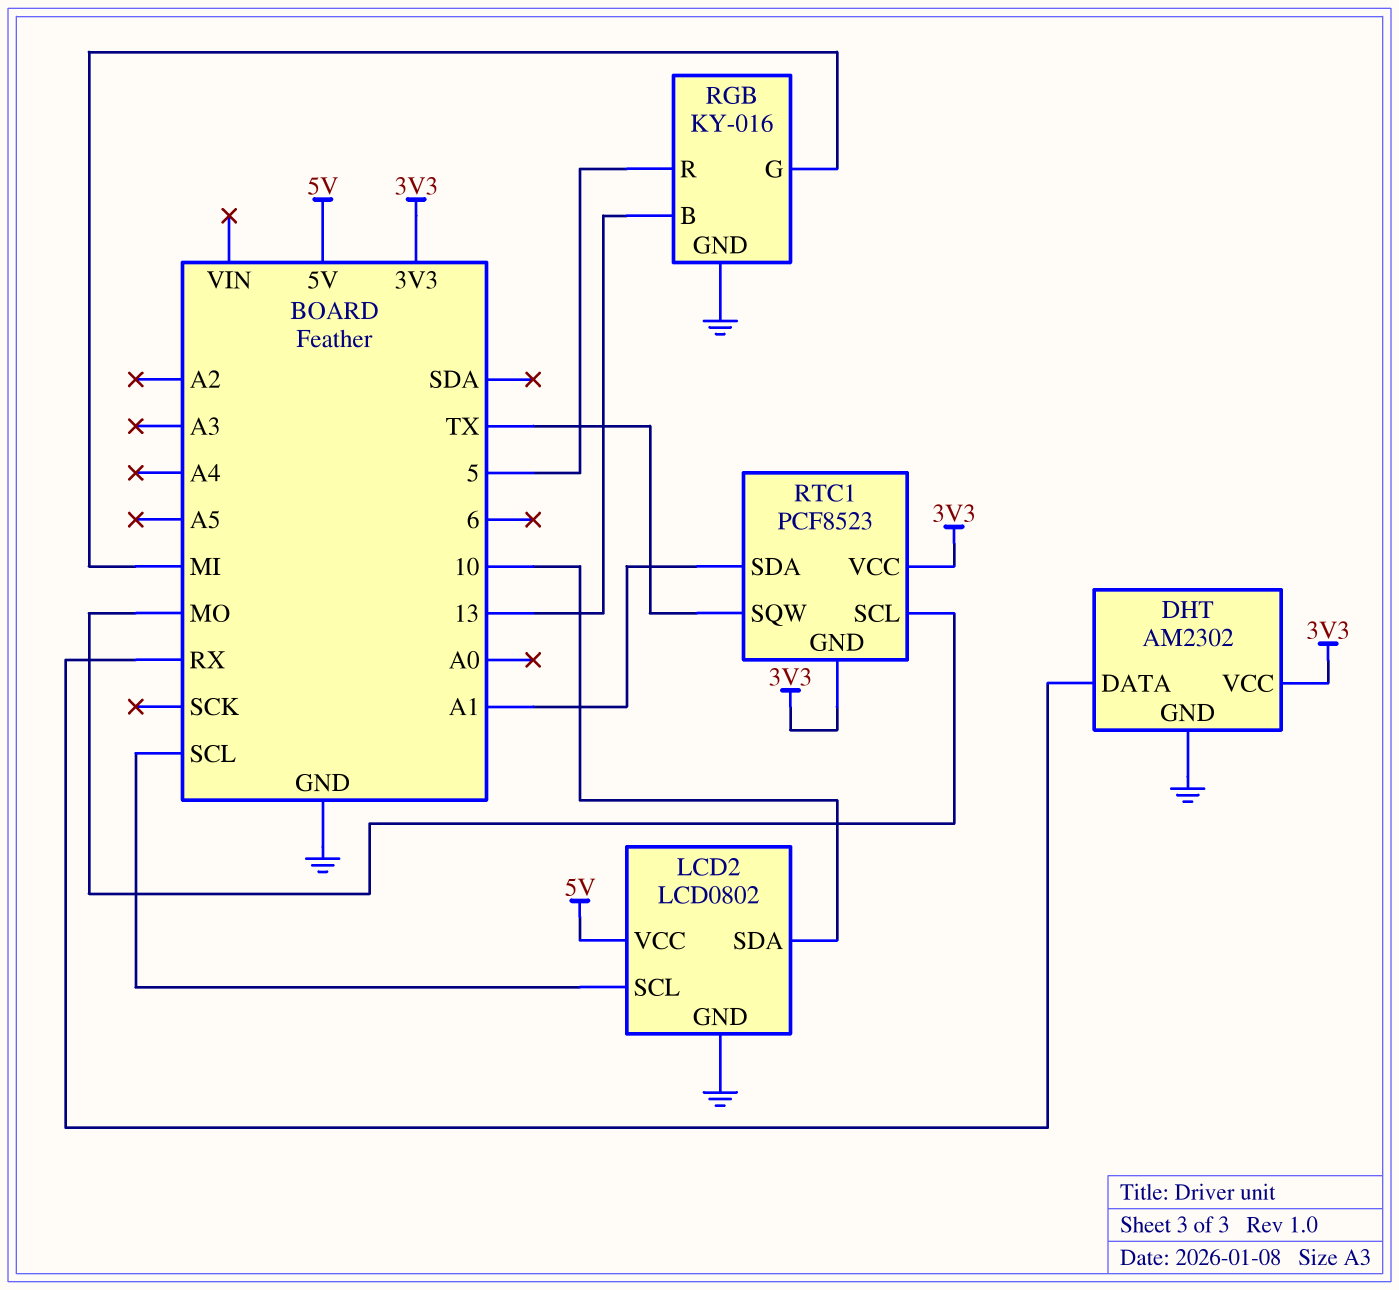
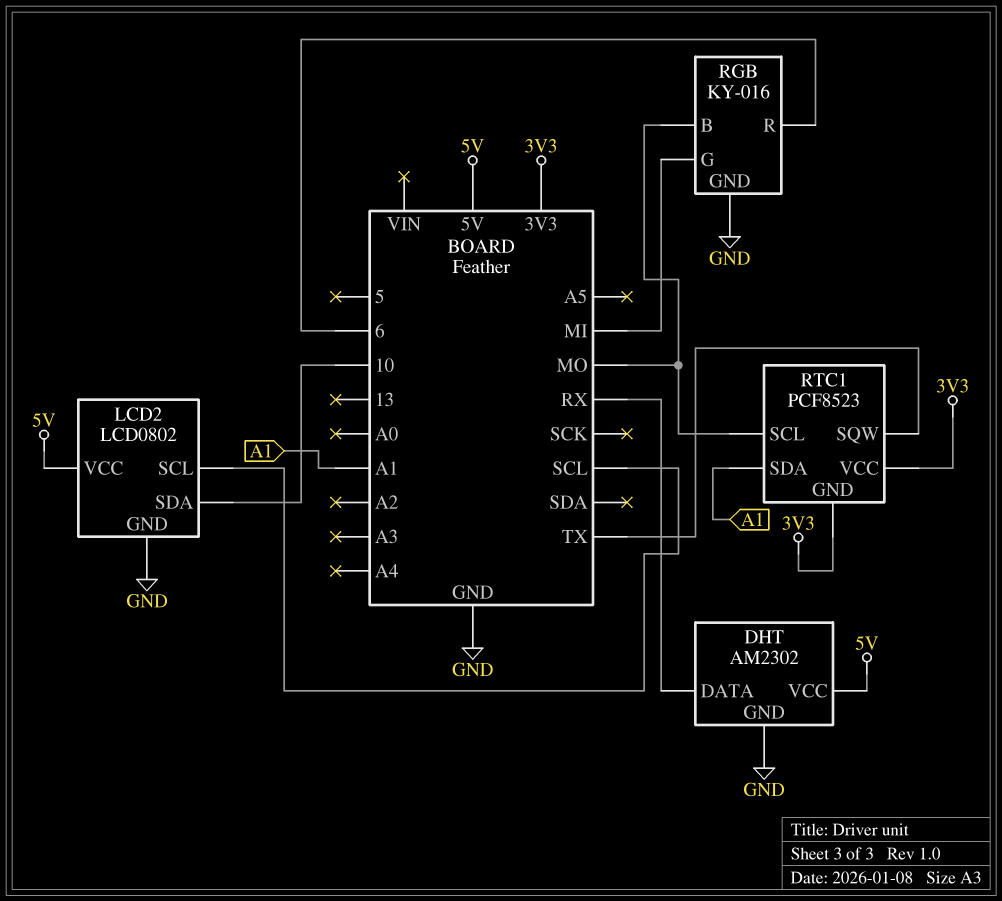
DHT pin VCC: 3V3 -> 5V
RGB pin B: 13 -> MO
RGB pin R: 5 -> 6

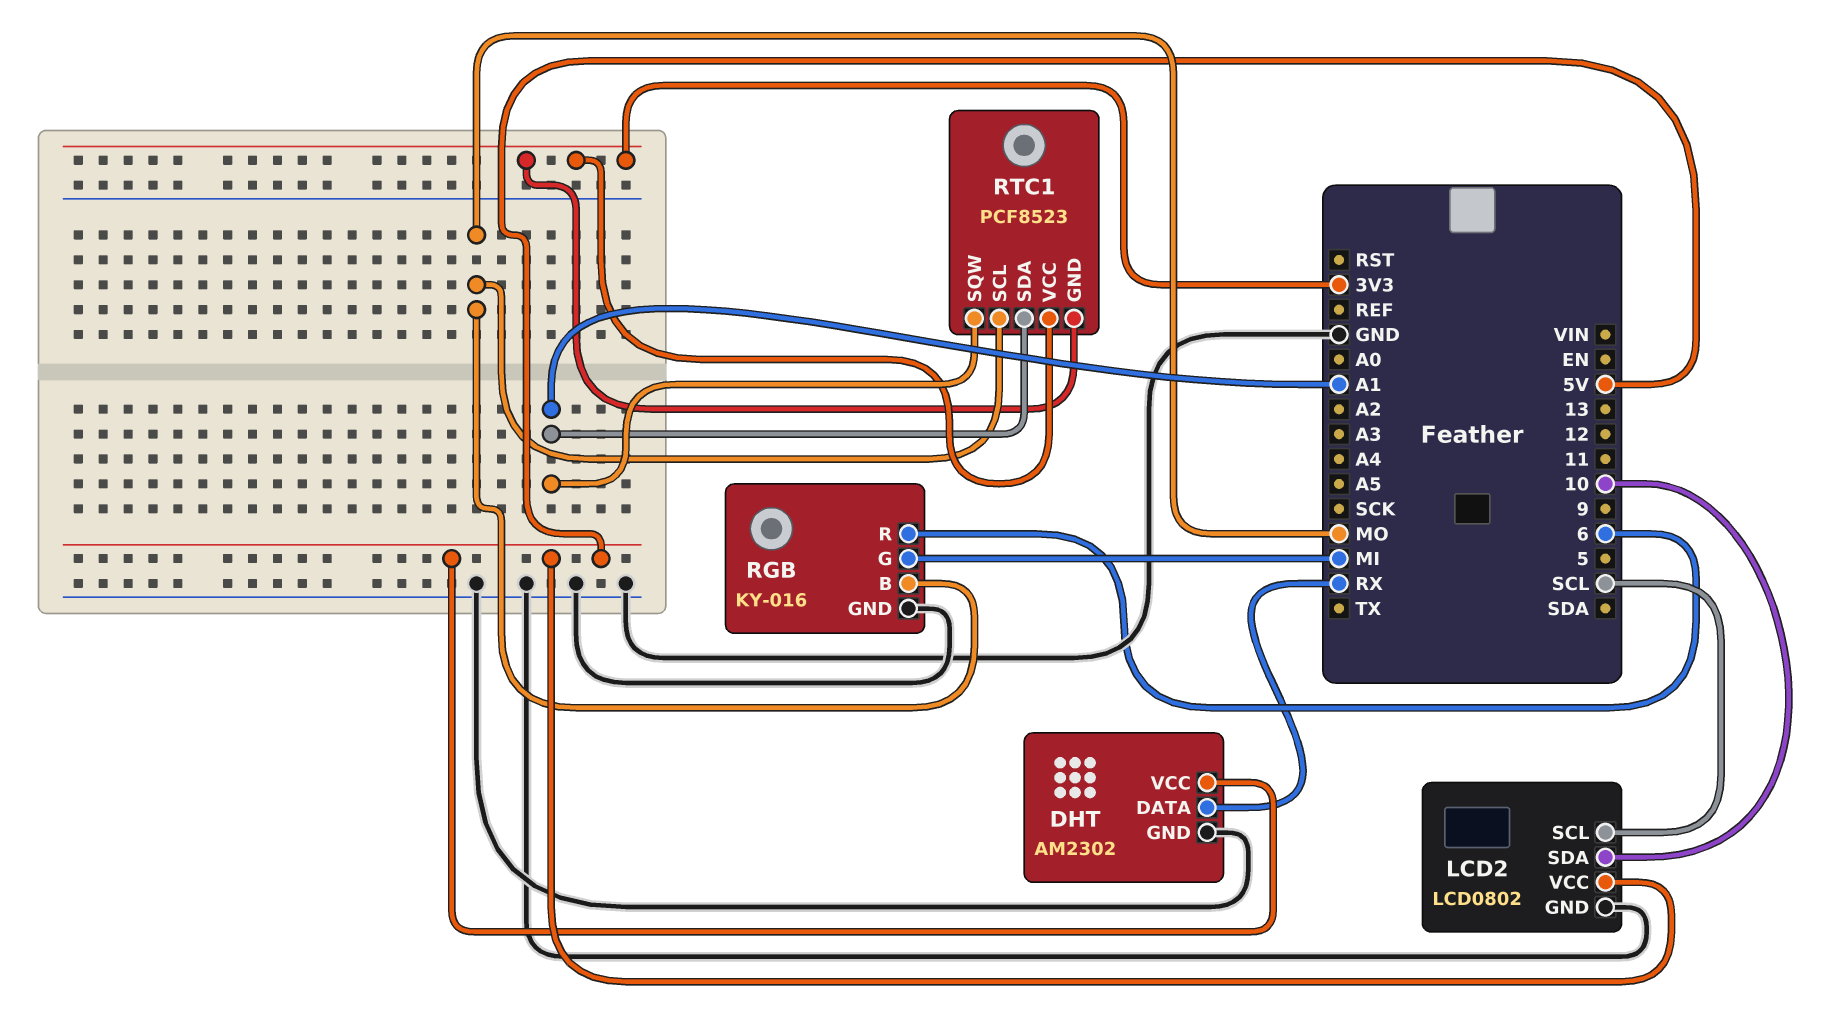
RTC1 pin SQW: TX -> A1

